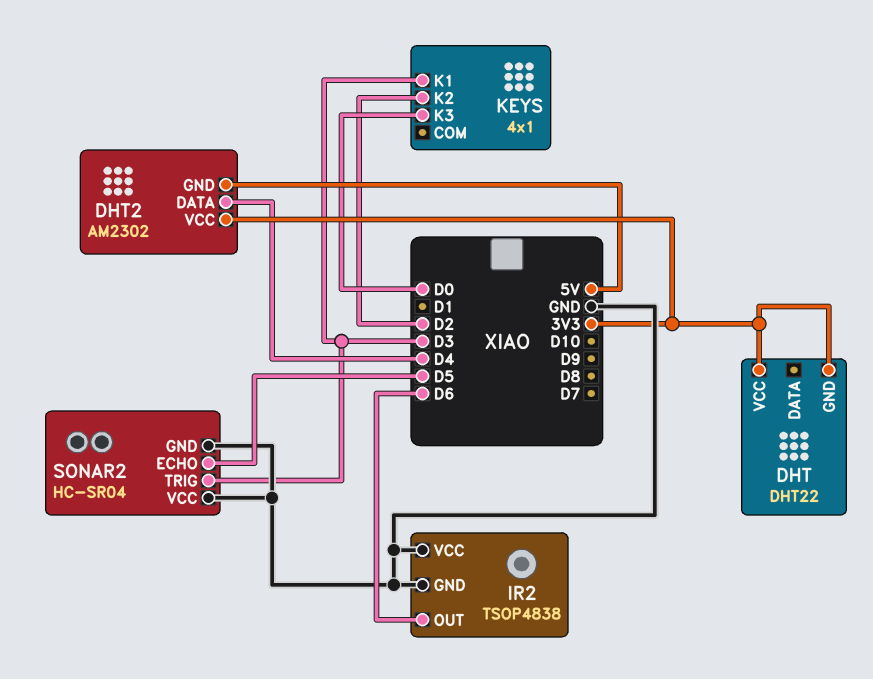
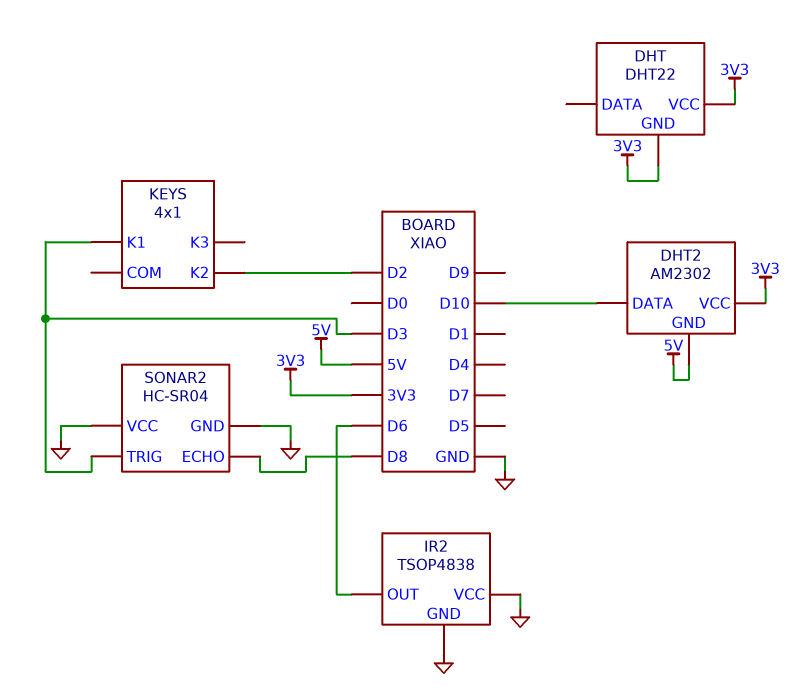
DHT2 pin DATA: D4 -> D10
KEYS pin K3: D0 -> none
SONAR2 pin ECHO: D5 -> D8

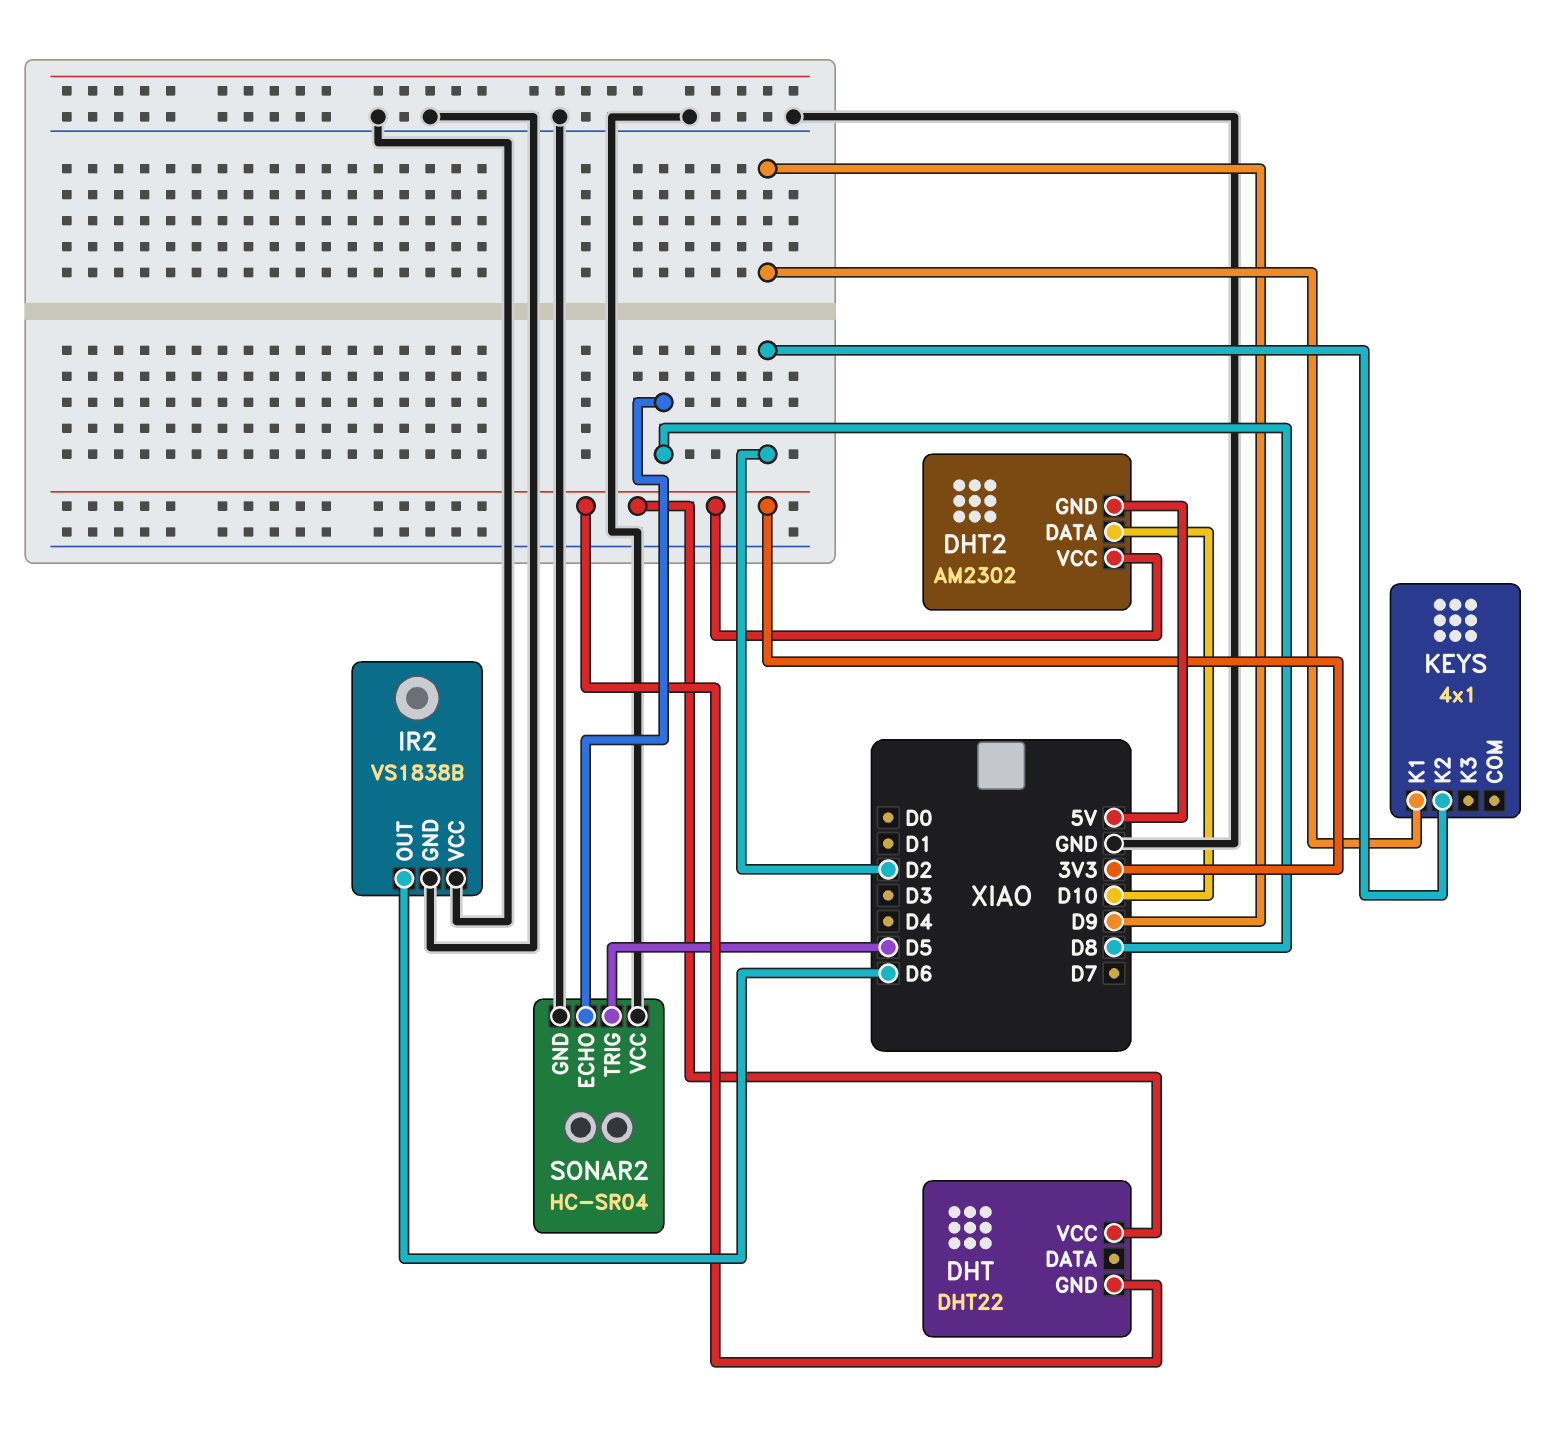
IR2: TSOP4838 -> VS1838B
KEYS pin K1: D3 -> D9
SONAR2 pin TRIG: D3 -> D5

